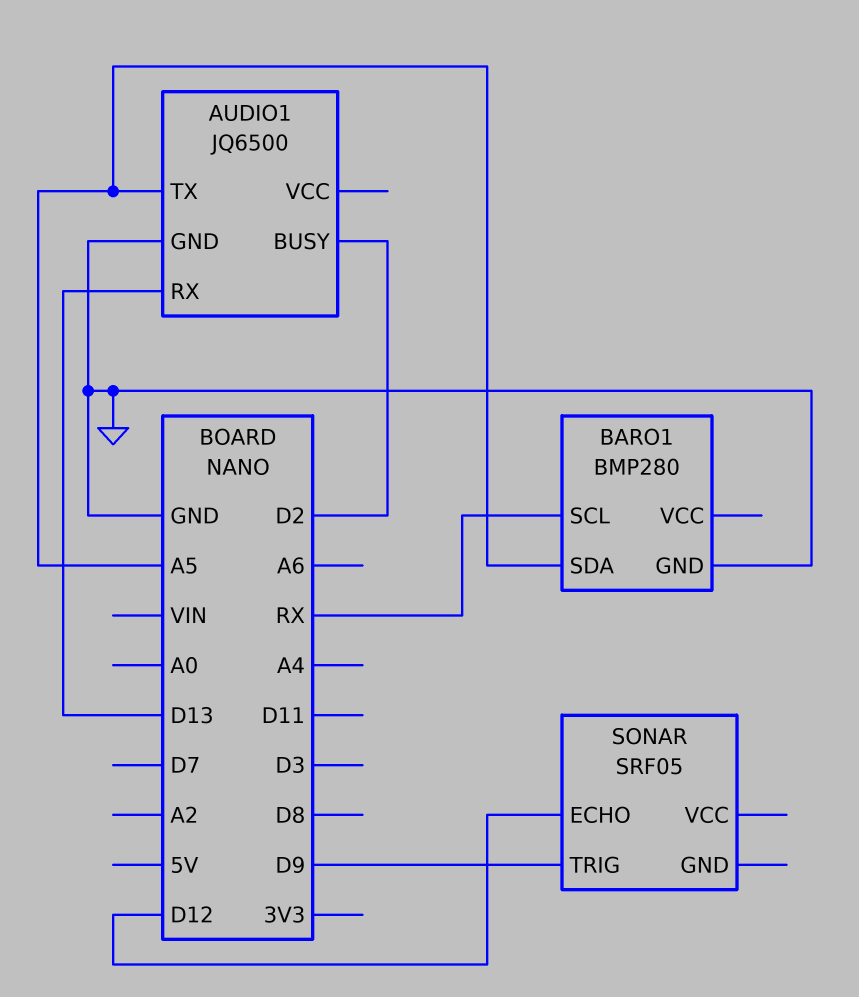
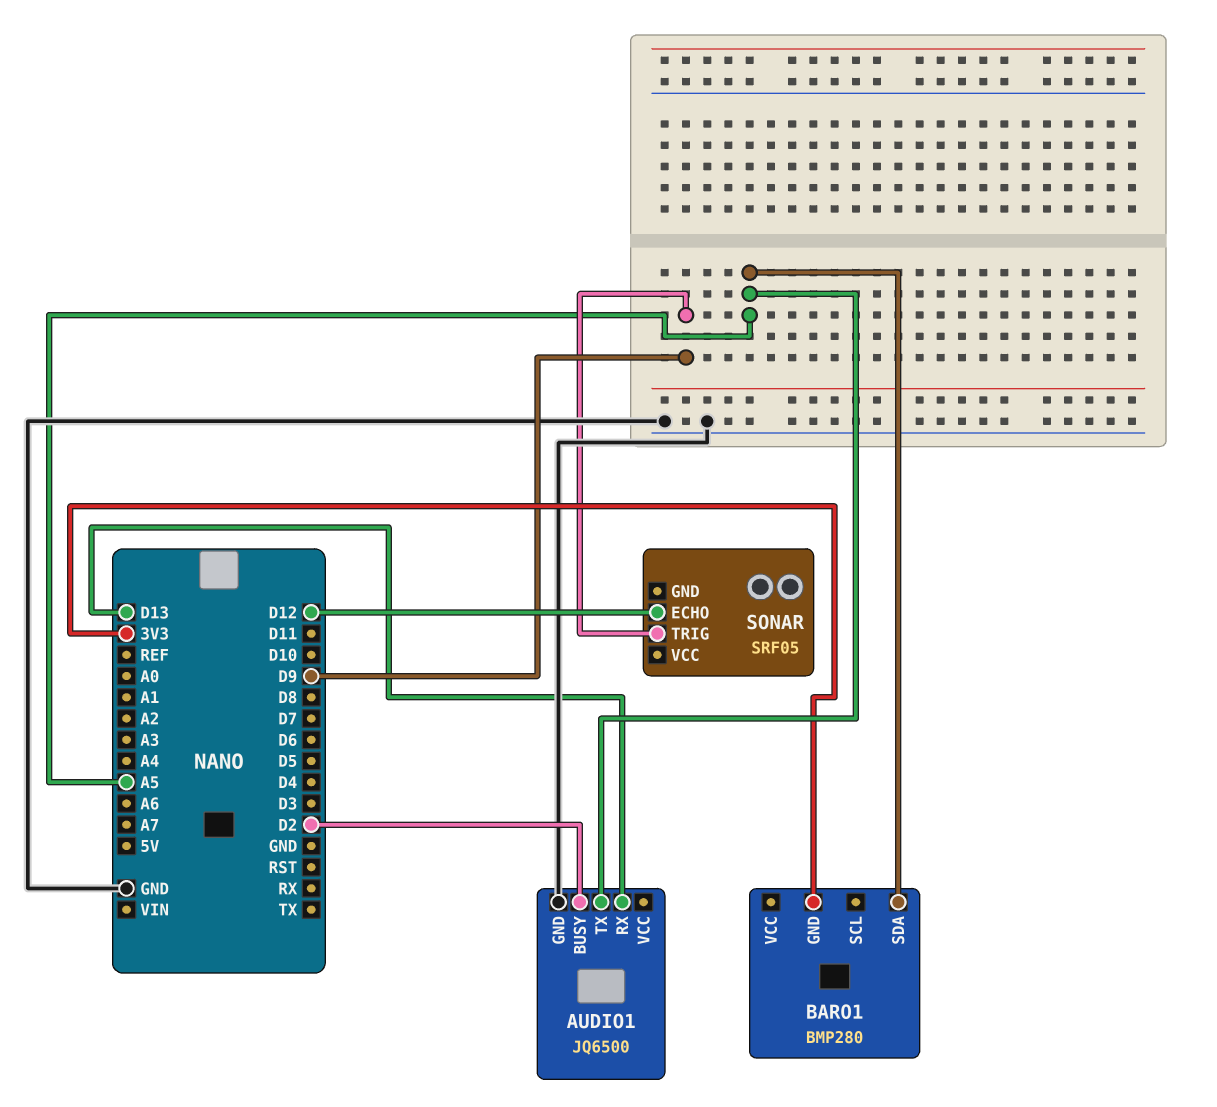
BARO1 pin GND: GND -> 3V3
BARO1 pin SCL: RX -> none

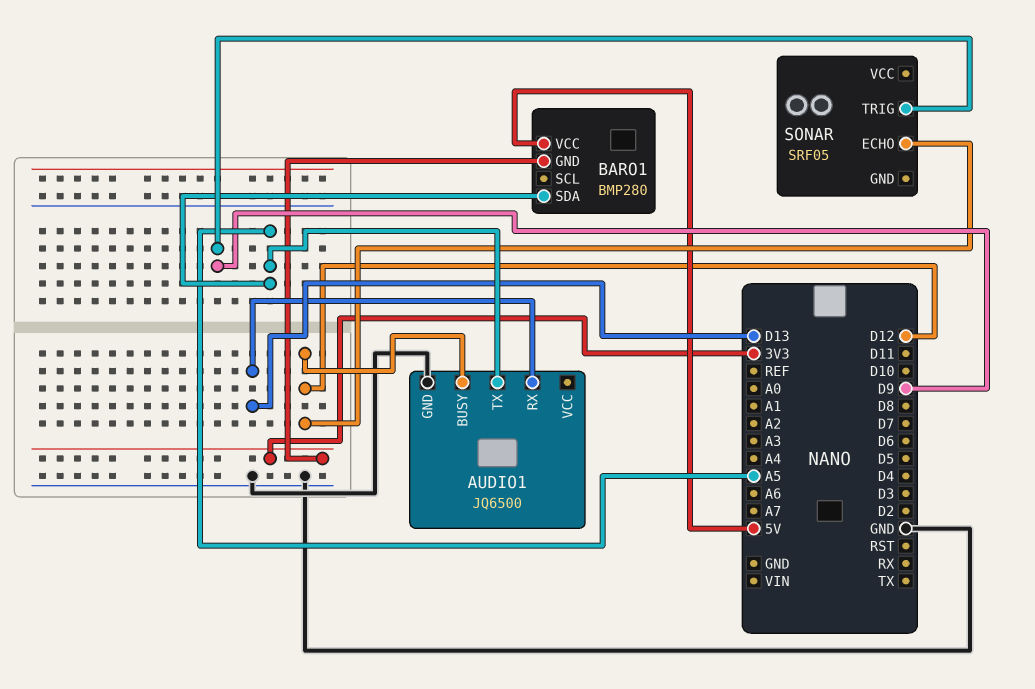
AUDIO1 pin BUSY: D2 -> D12
BARO1 pin VCC: none -> 5V

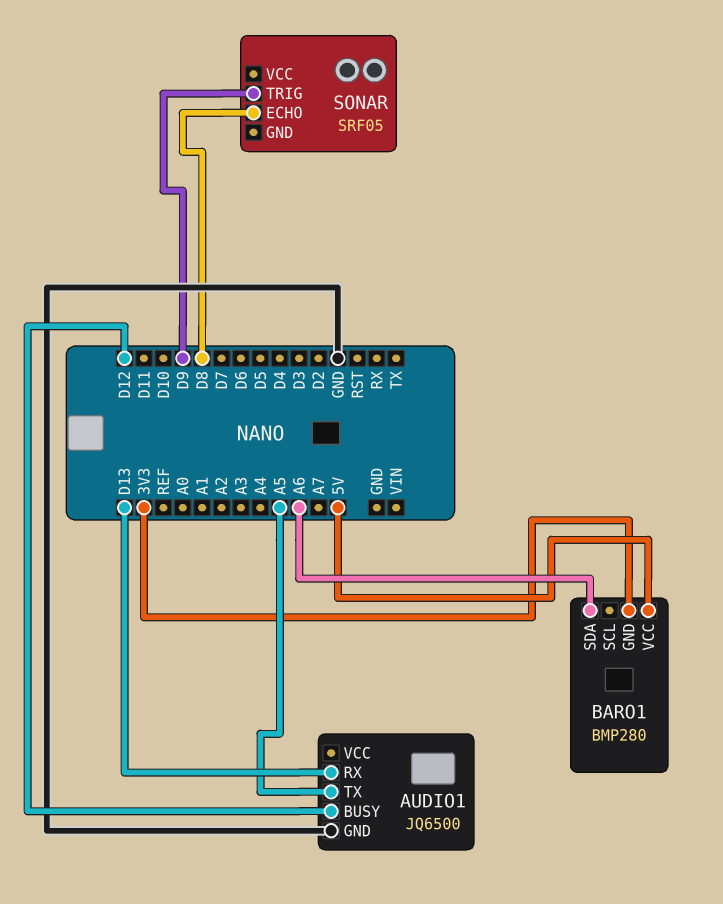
BARO1 pin SDA: A5 -> A6
SONAR pin ECHO: D12 -> D8

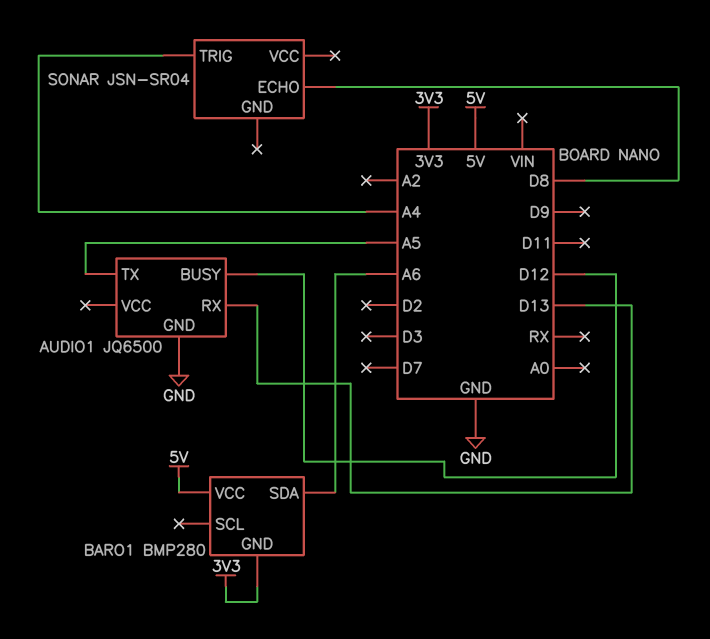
SONAR: SRF05 -> JSN-SR04
SONAR pin TRIG: D9 -> A4

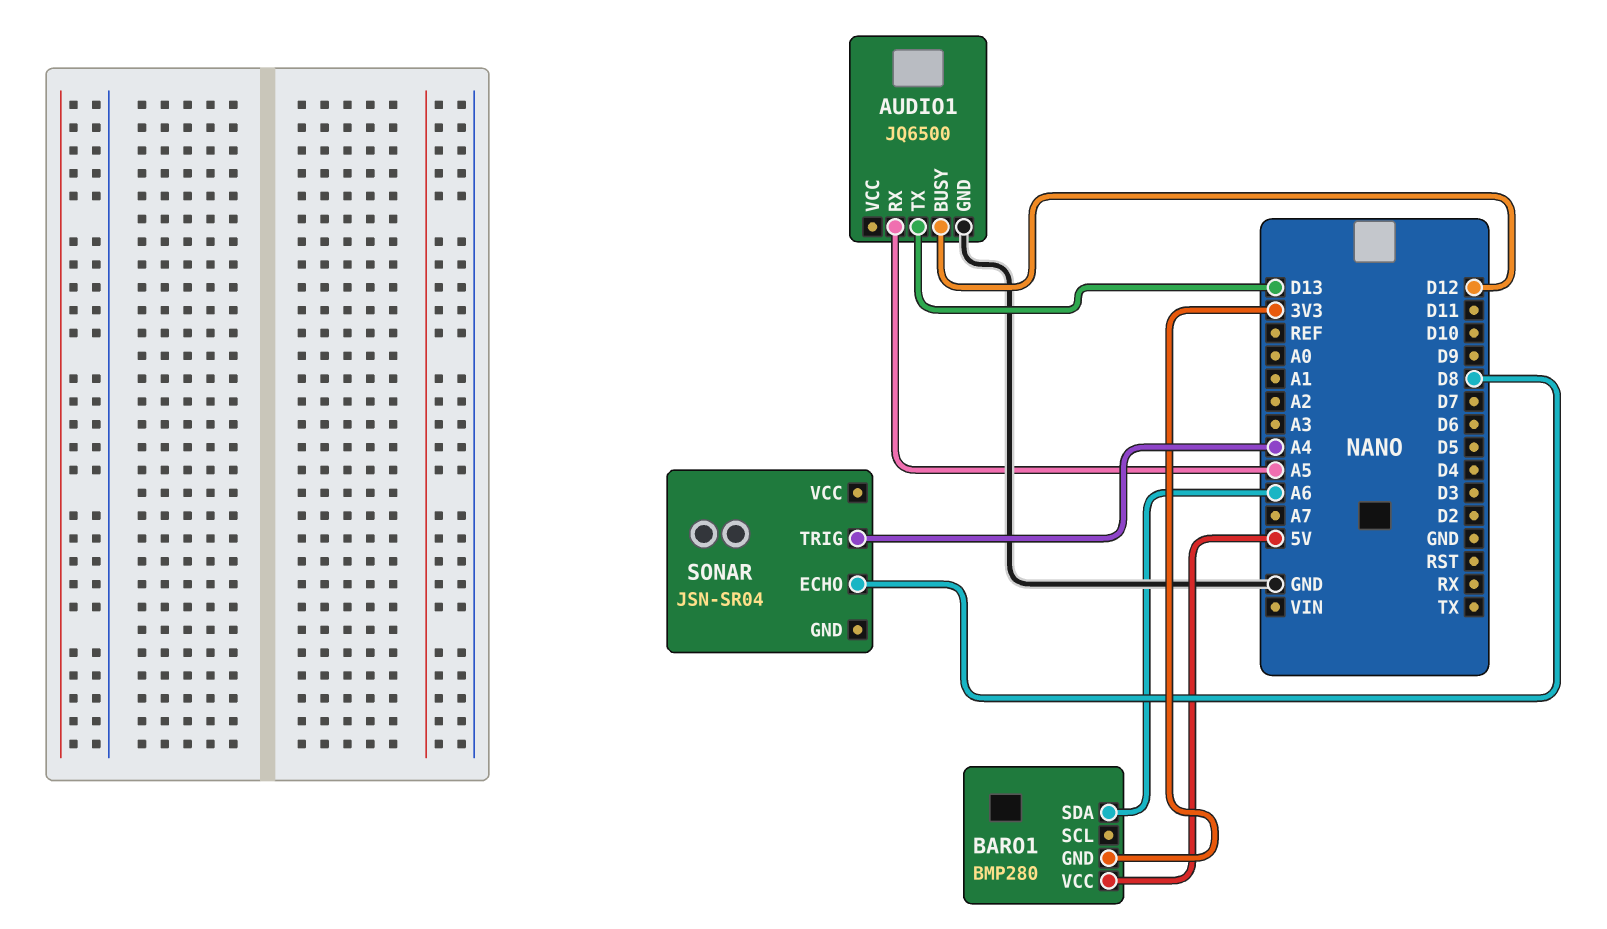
AUDIO1 pin RX: D13 -> A5
AUDIO1 pin TX: A5 -> D13

